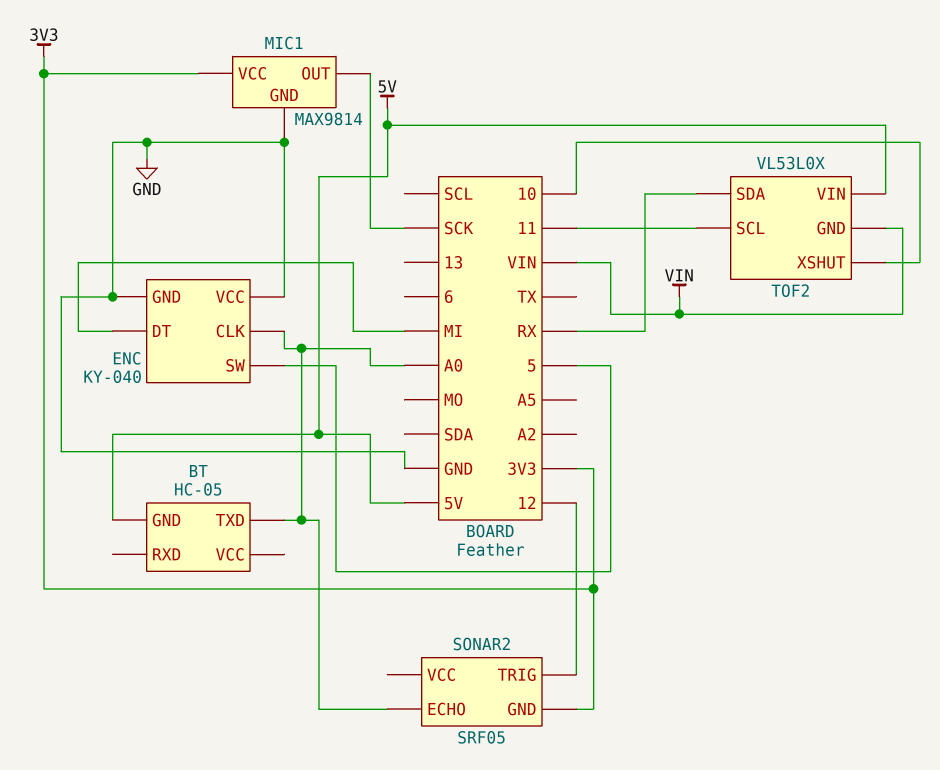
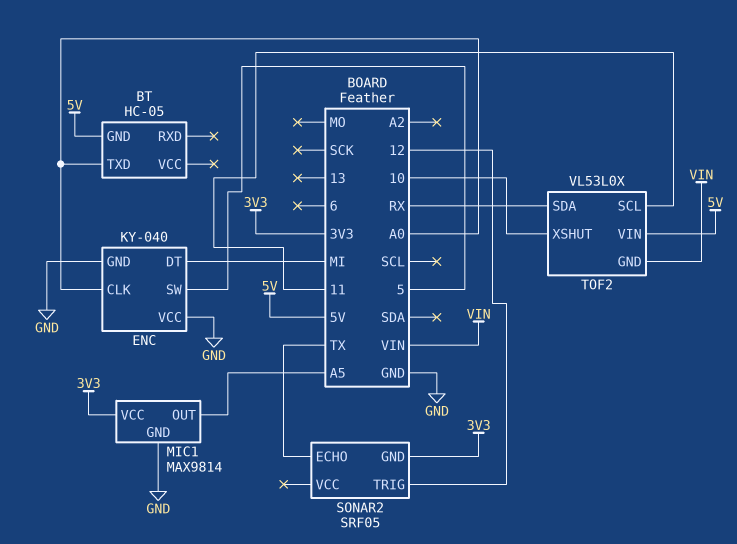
MIC1 pin OUT: SCK -> A5
SONAR2 pin ECHO: A0 -> TX

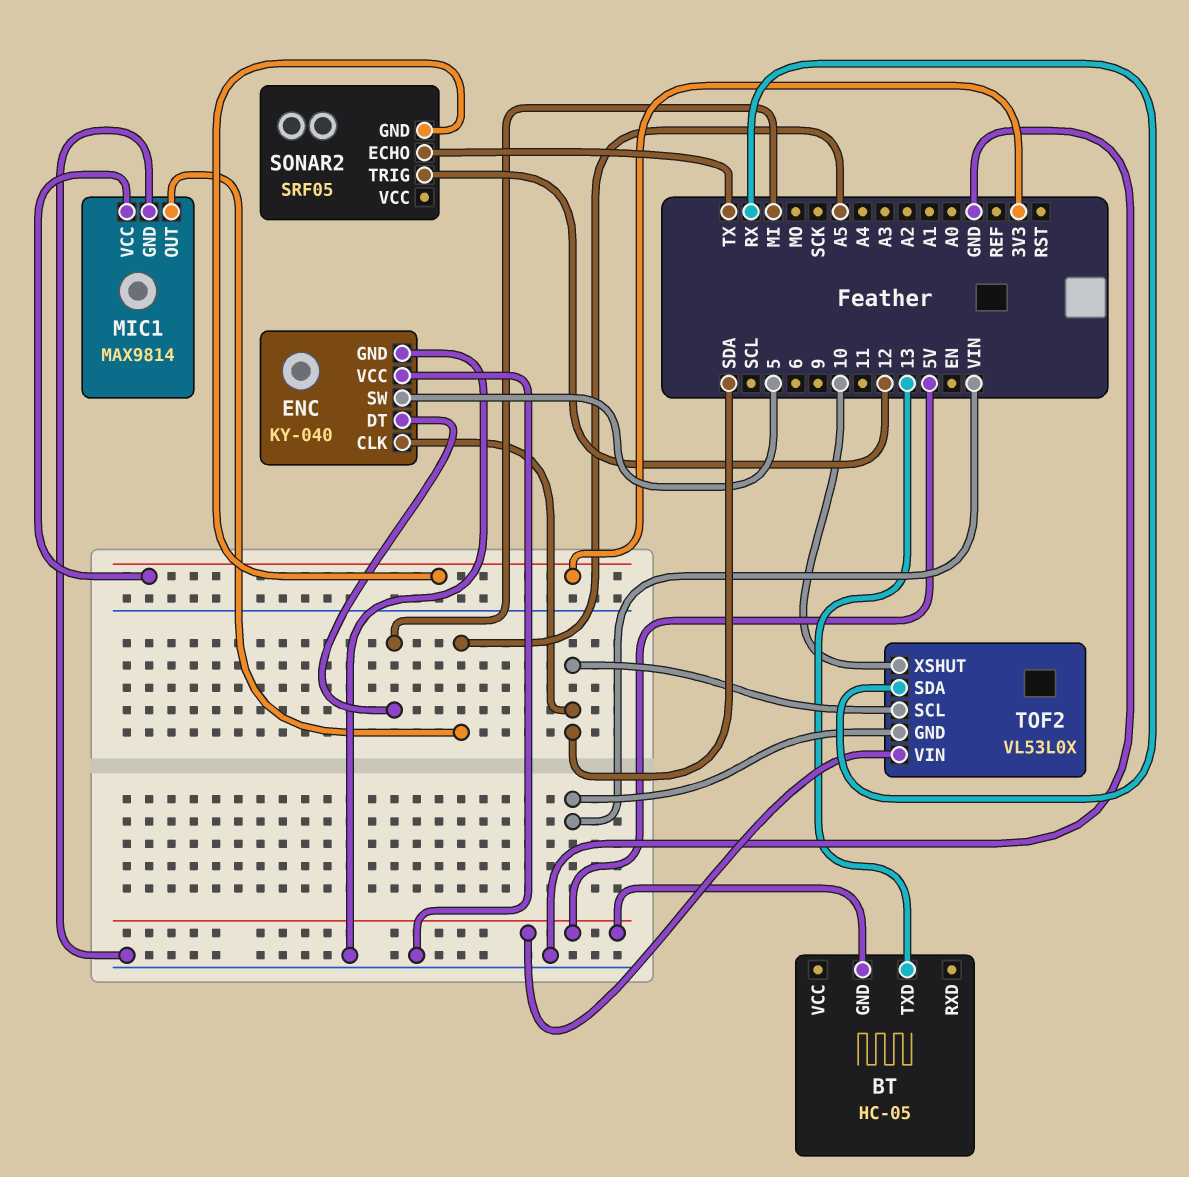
BT pin TXD: A0 -> 13
ENC pin CLK: A0 -> SDA
TOF2 pin SCL: 11 -> SDA

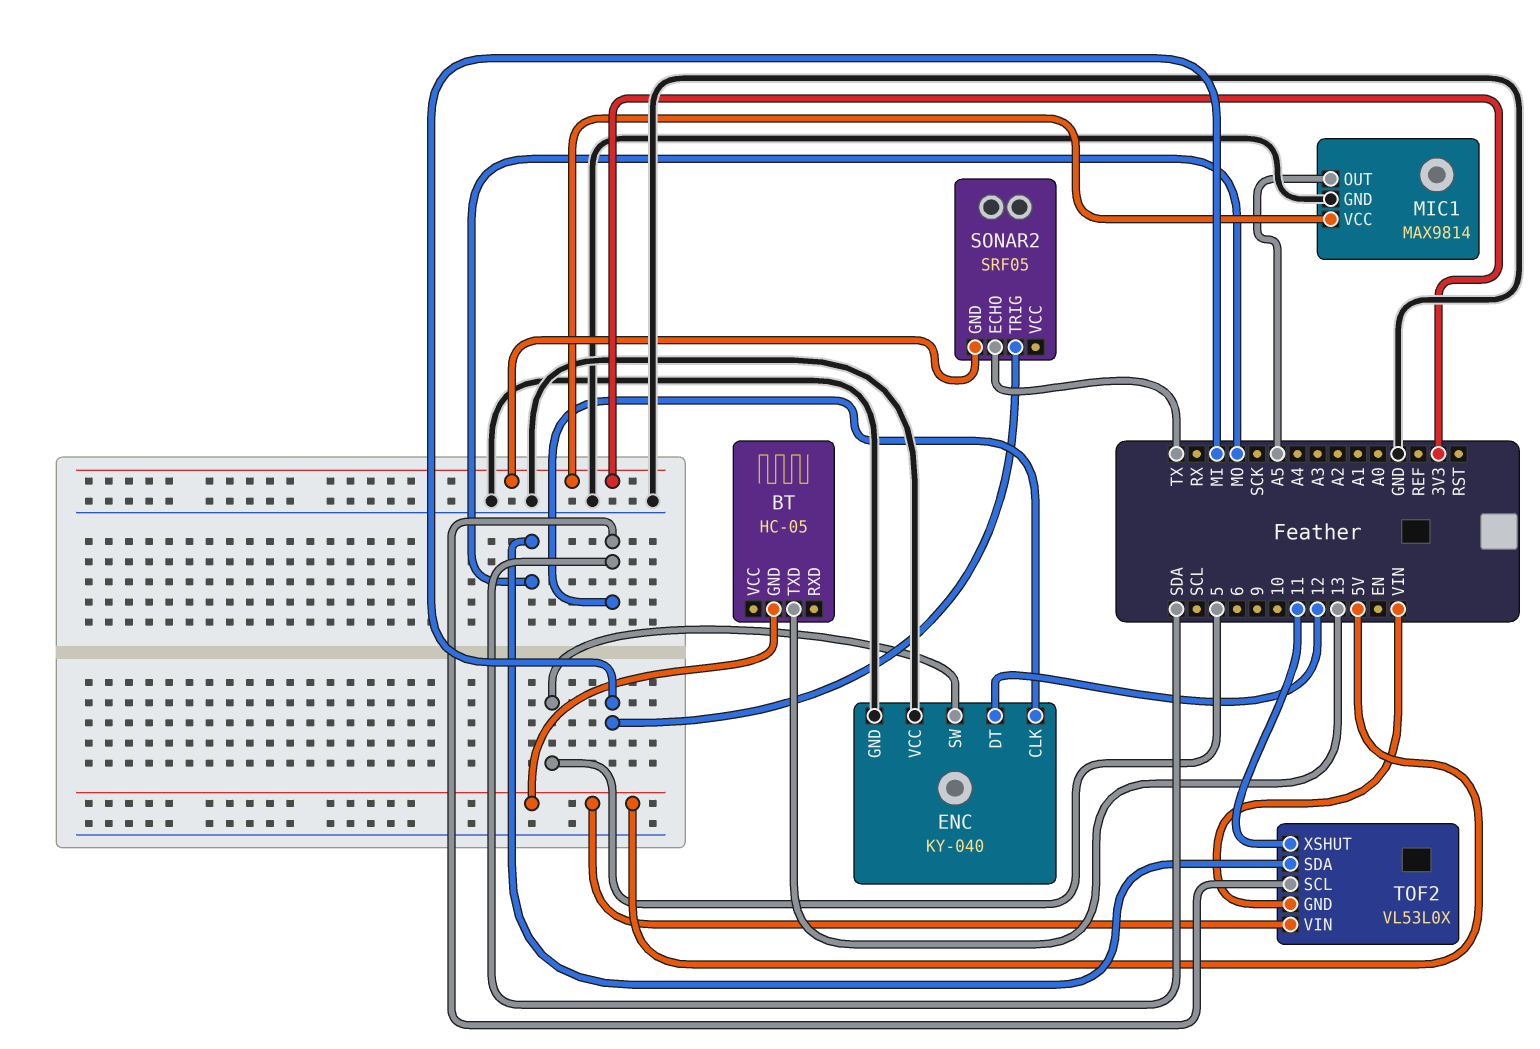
ENC pin DT: MI -> 12
SONAR2 pin TRIG: 12 -> MI
TOF2 pin SDA: RX -> MO
TOF2 pin XSHUT: 10 -> 11

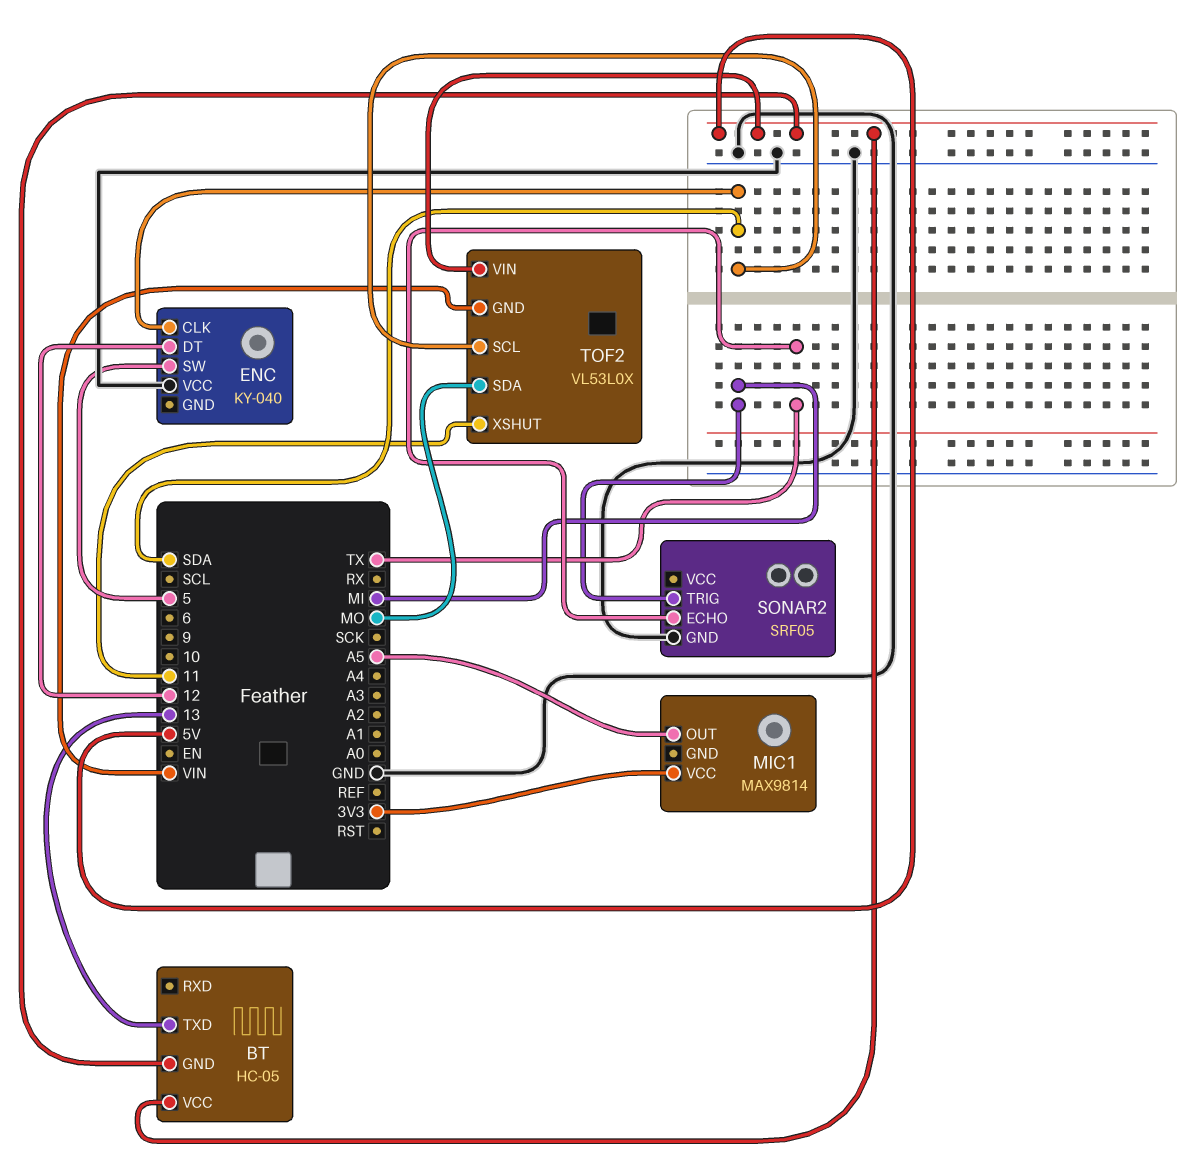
BT pin VCC: none -> 5V
ENC pin GND: GND -> none
MIC1 pin GND: GND -> none
SONAR2 pin GND: 3V3 -> GND

